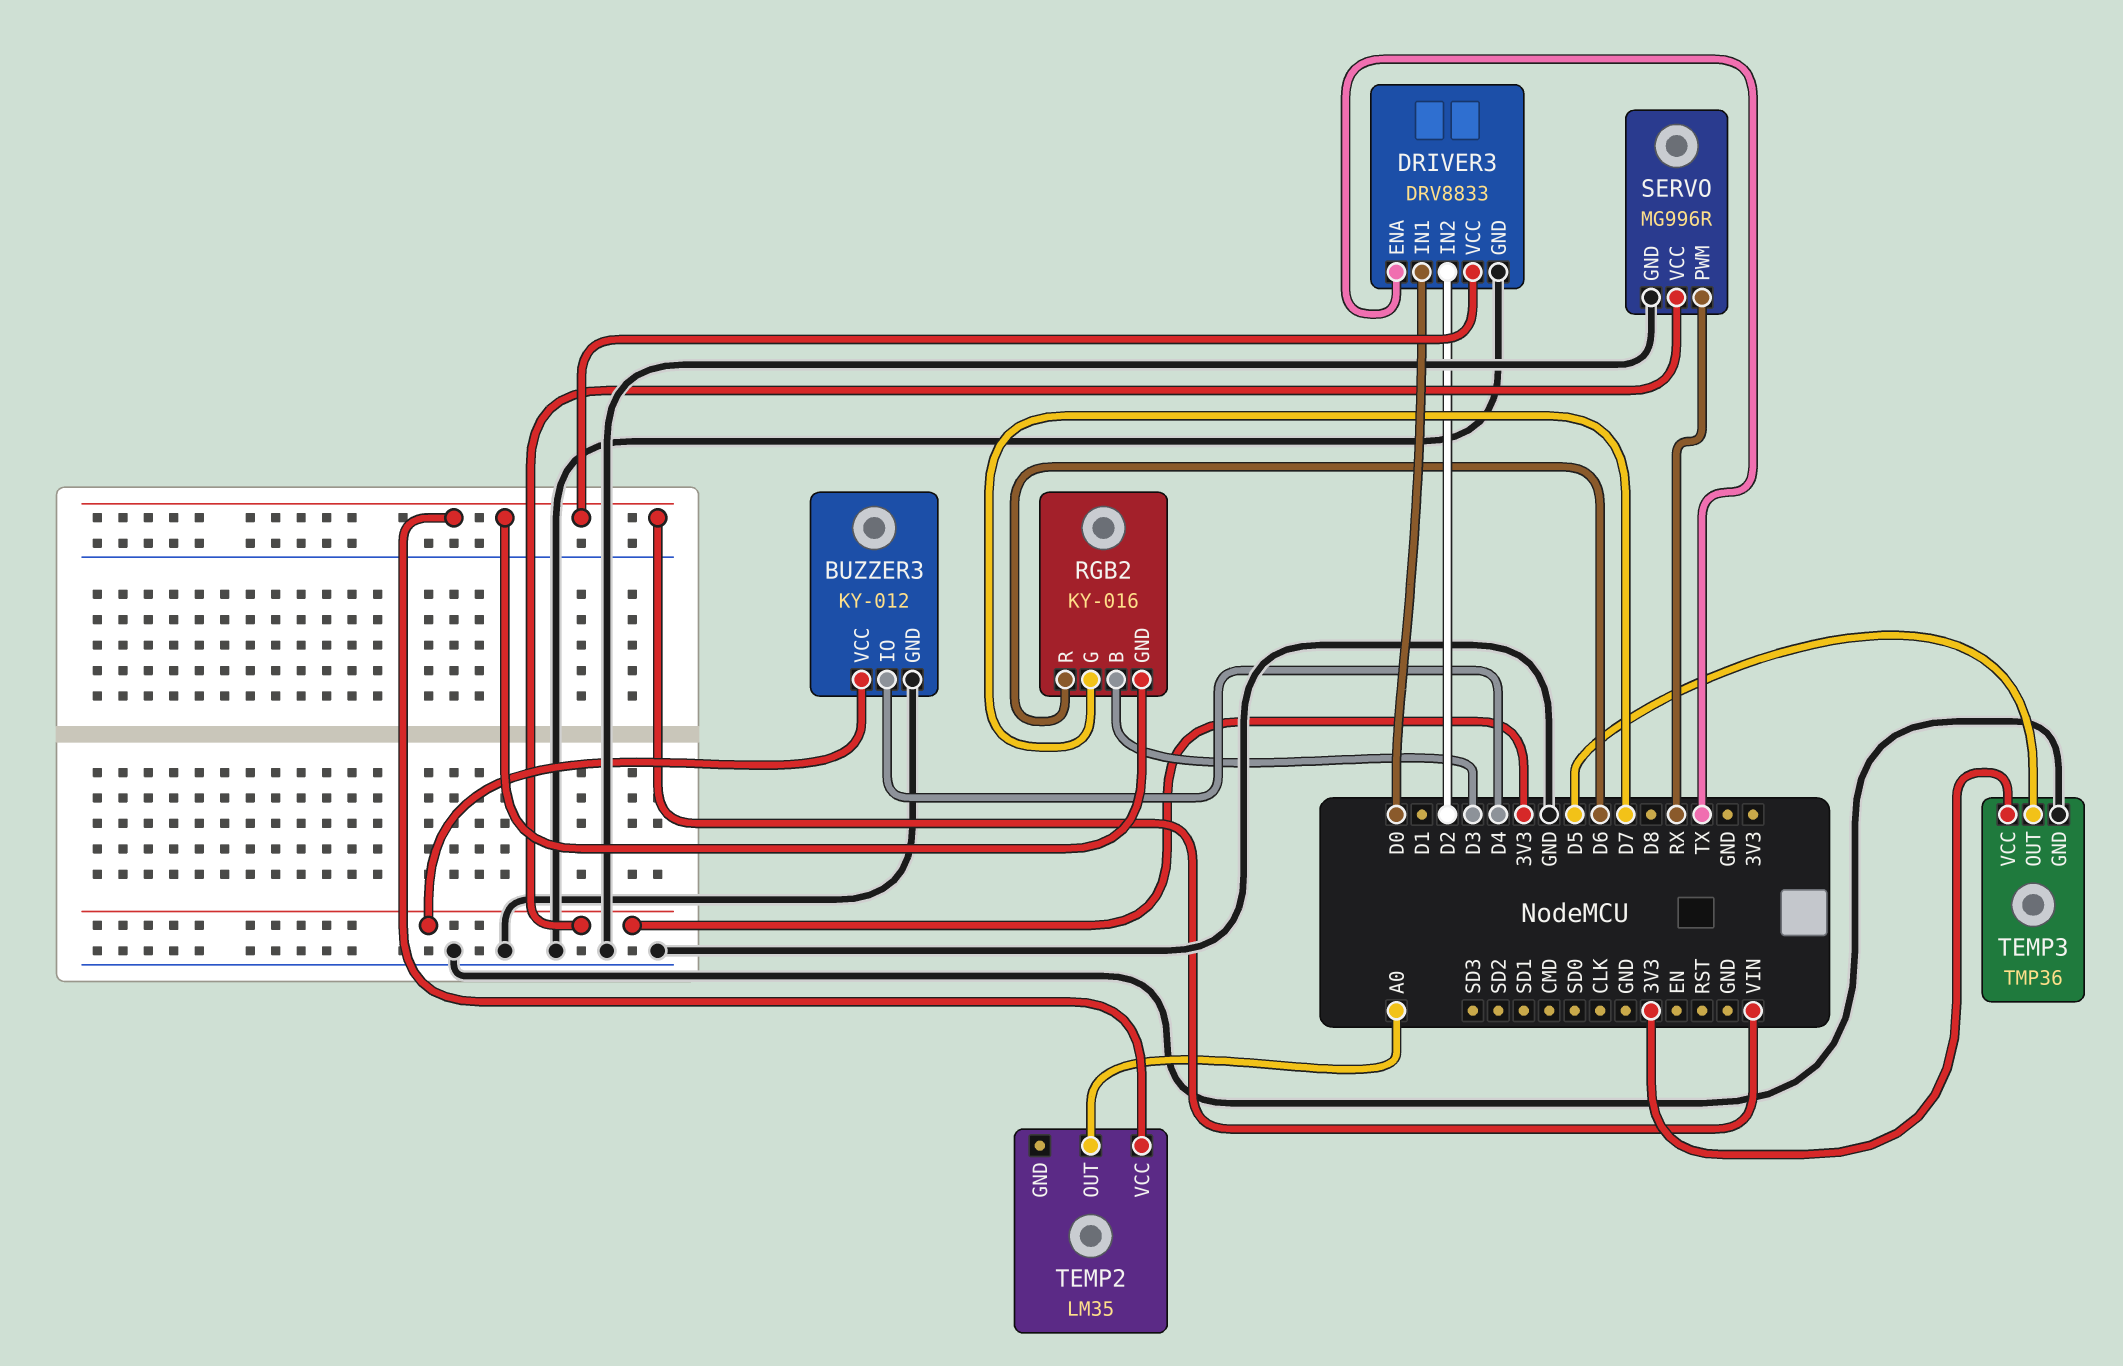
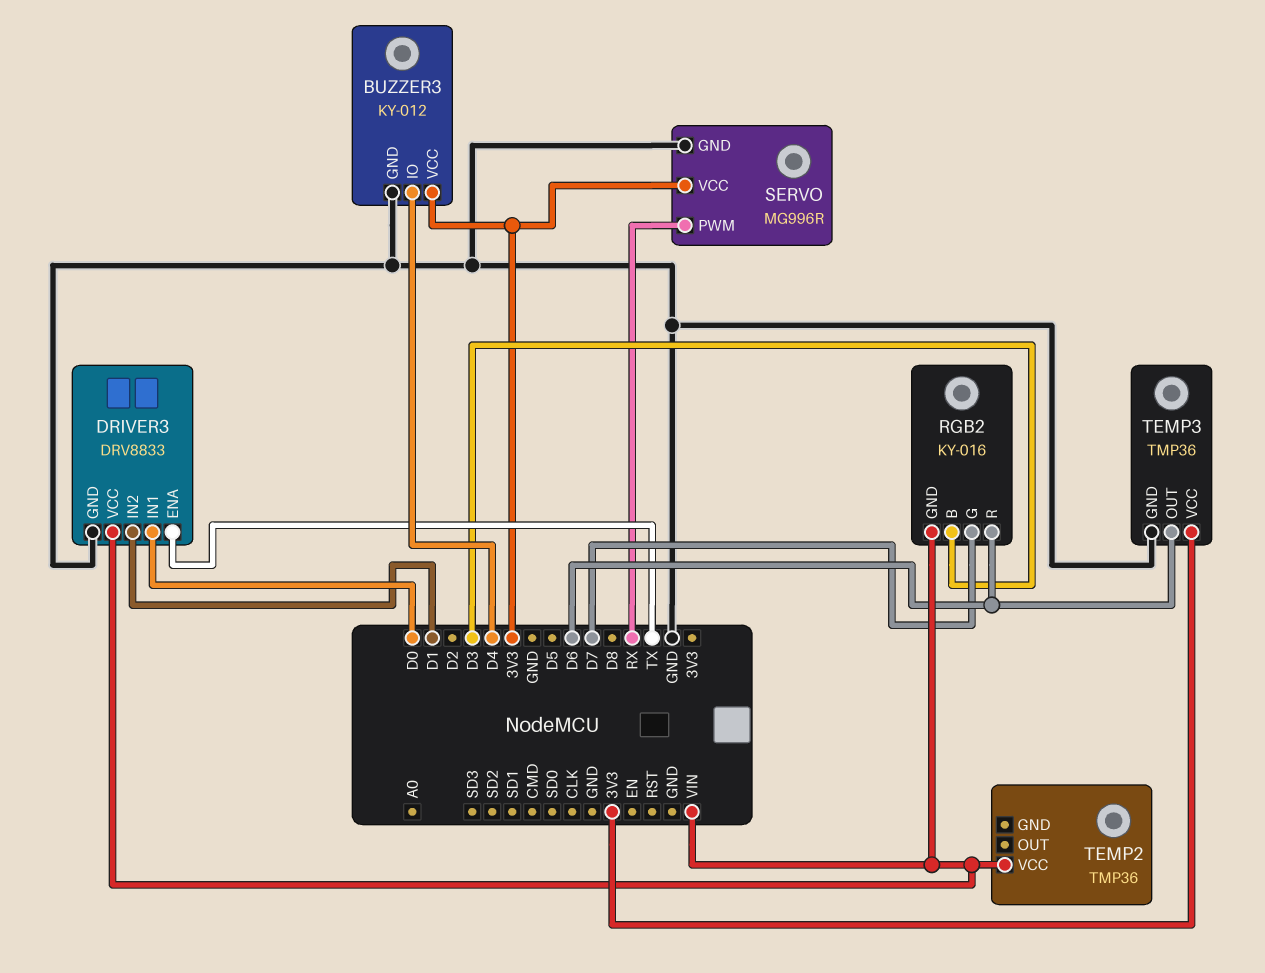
DRIVER3 pin IN2: D2 -> D1
TEMP2: LM35 -> TMP36
TEMP2 pin OUT: A0 -> none
TEMP3 pin OUT: D5 -> D6

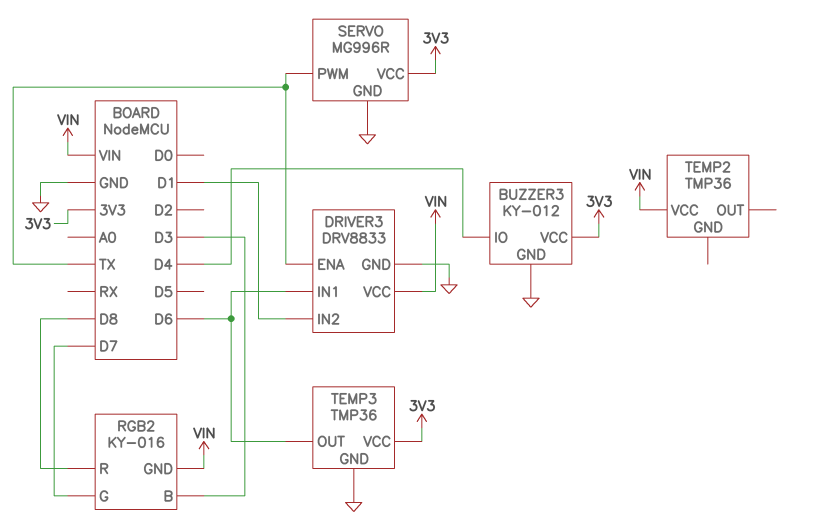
DRIVER3 pin IN1: D0 -> D6
RGB2 pin R: D6 -> D8
SERVO pin PWM: RX -> TX

